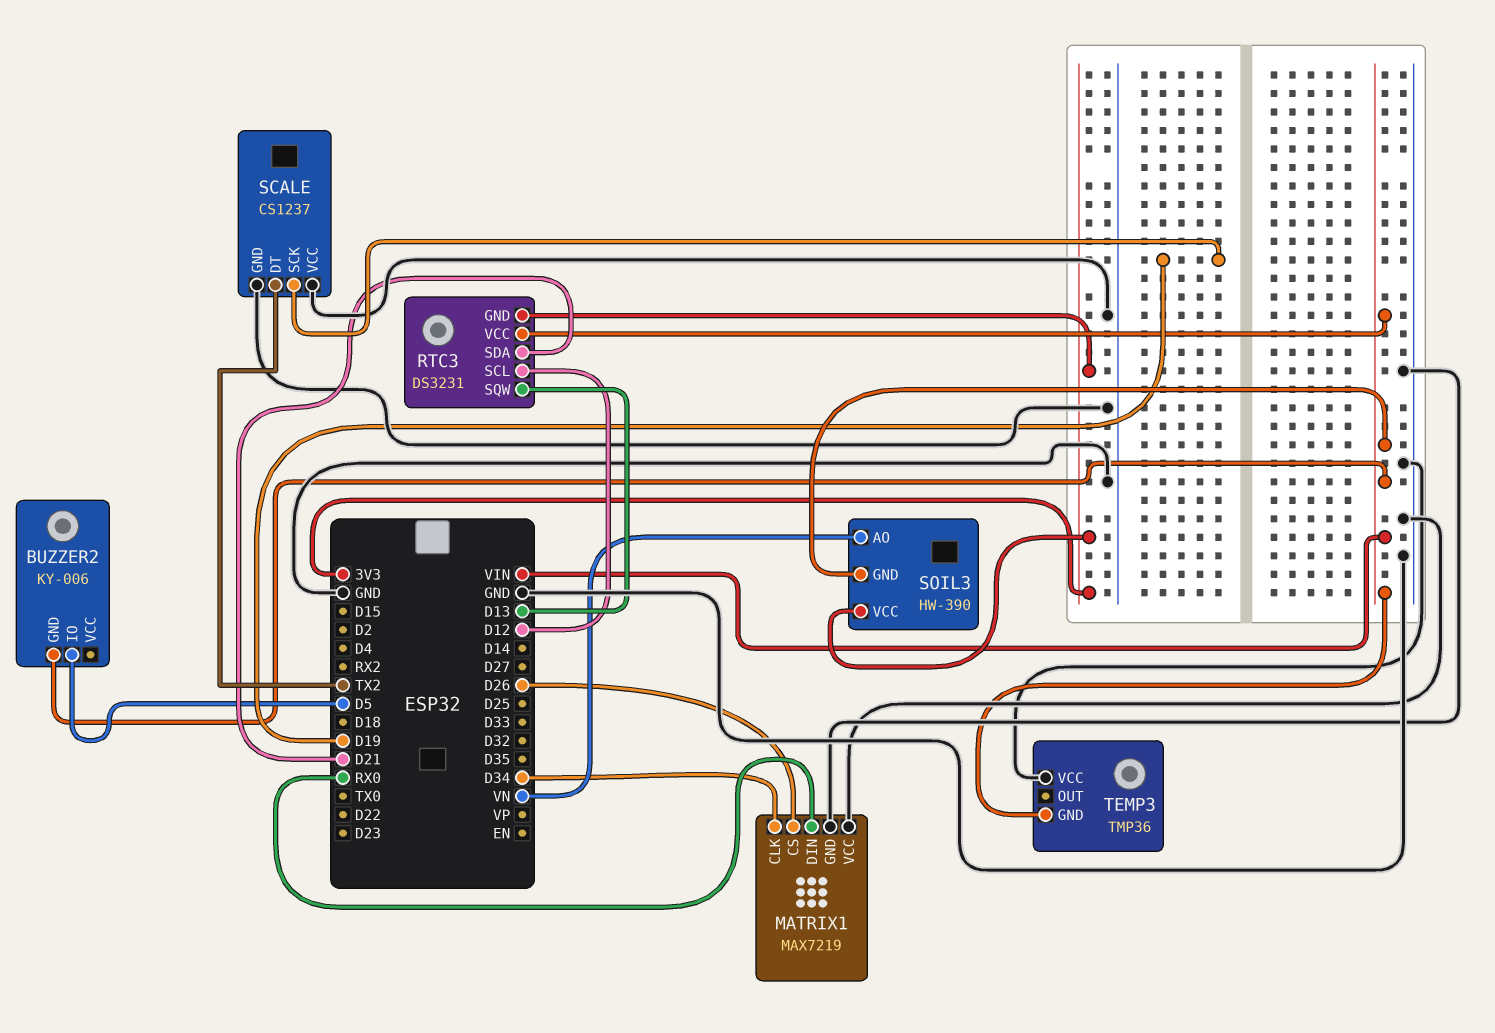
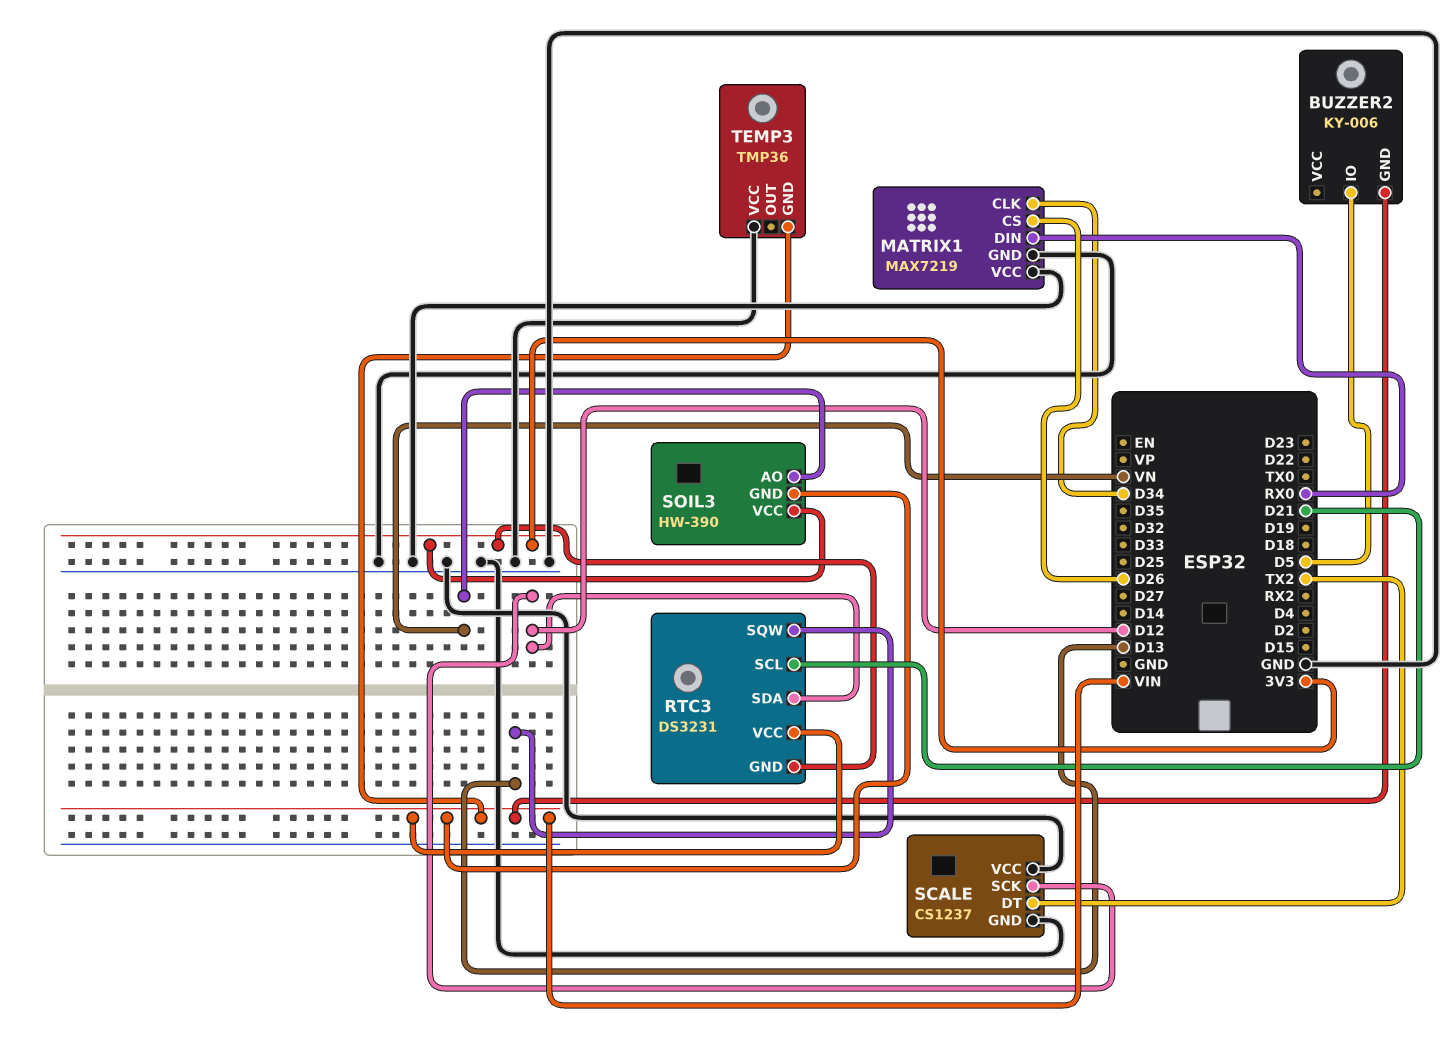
RTC3 pin SCL: D12 -> D21
RTC3 pin SDA: D21 -> D12
SCALE pin SCK: D19 -> D12

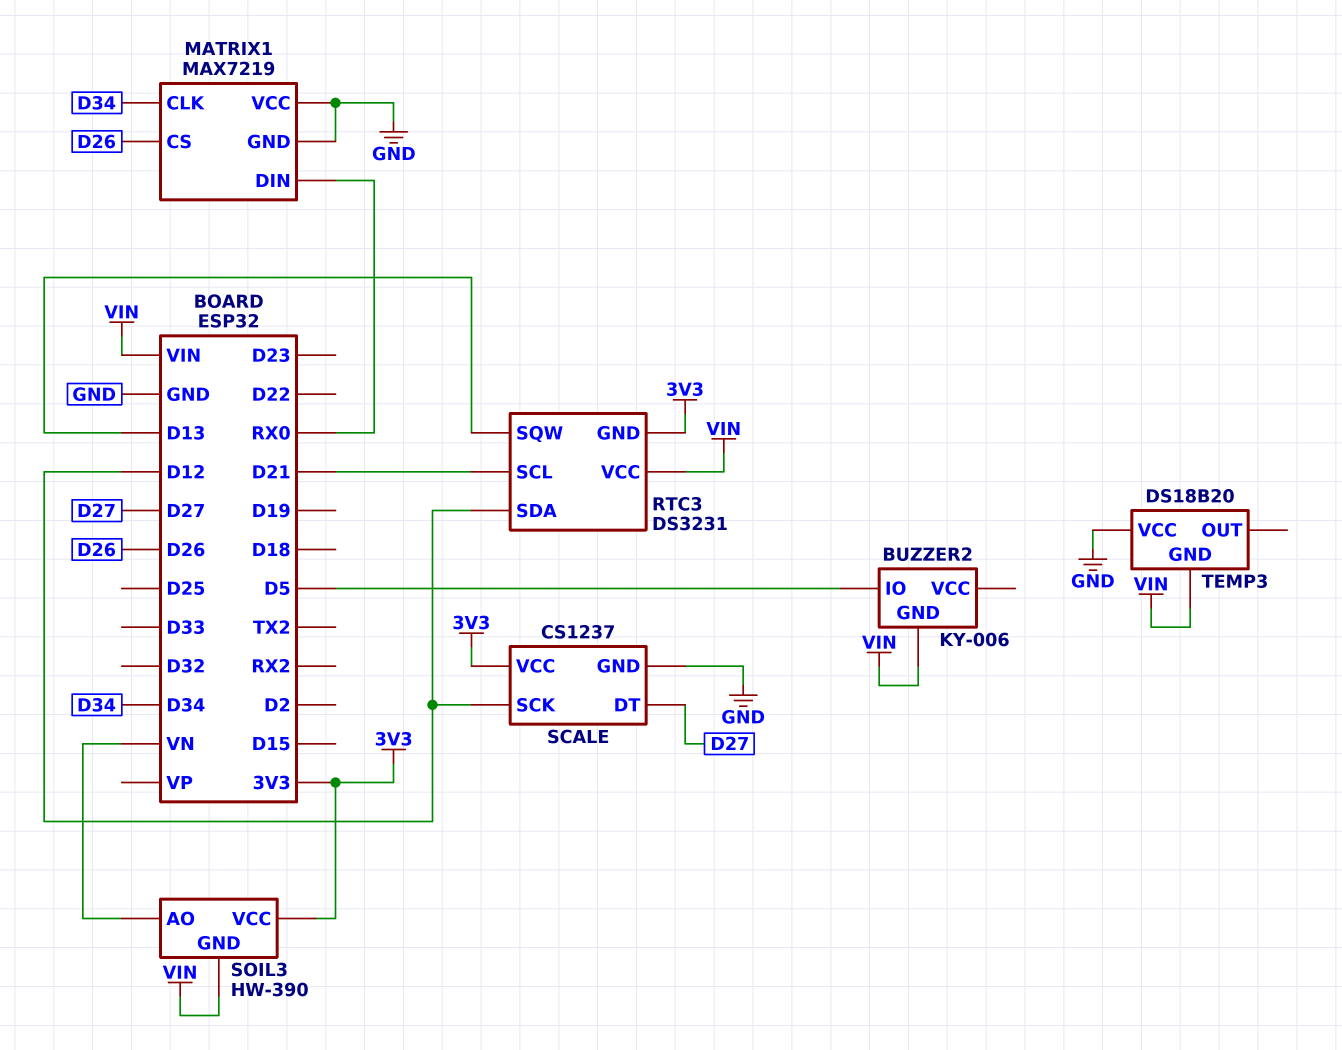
SCALE pin DT: TX2 -> D27
SCALE pin VCC: GND -> 3V3
TEMP3: TMP36 -> DS18B20

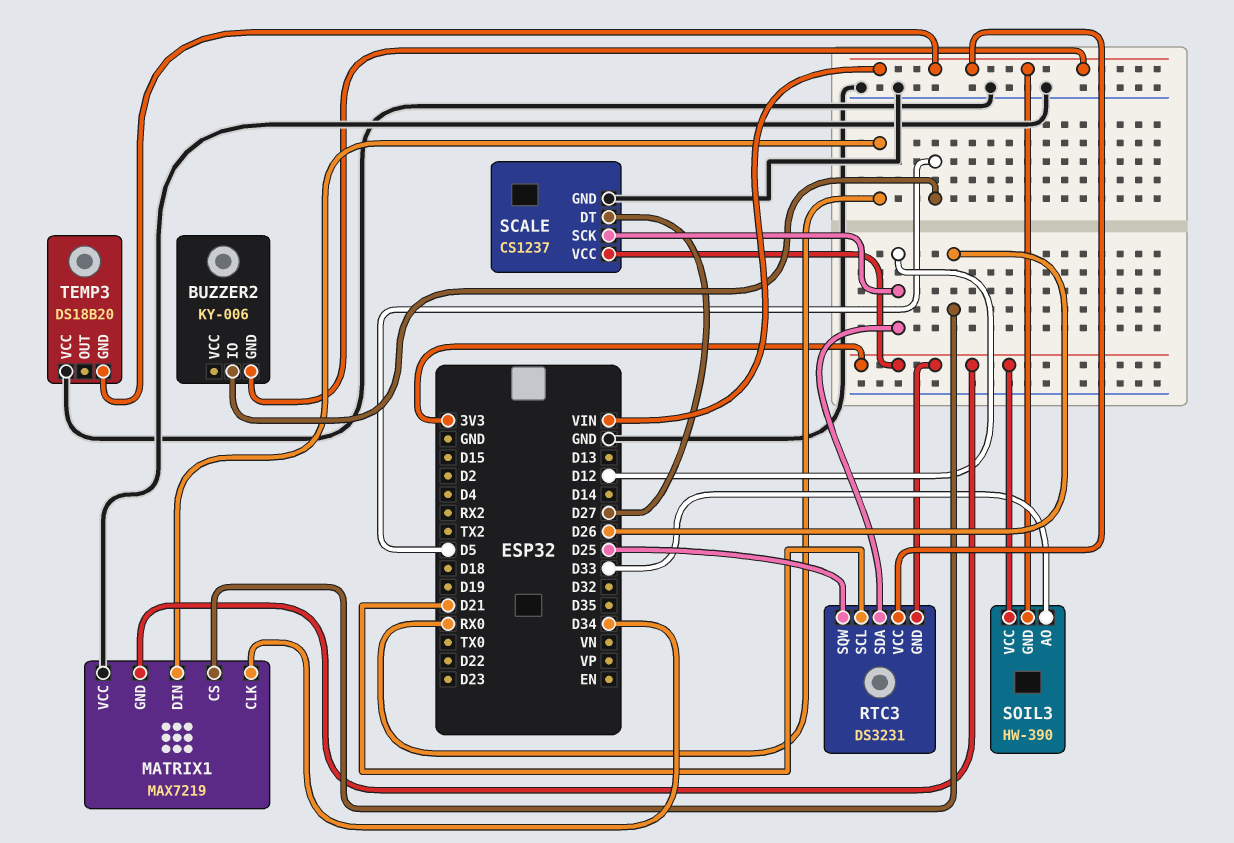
MATRIX1 pin GND: GND -> 3V3
RTC3 pin SQW: D13 -> D25
SOIL3 pin AO: VN -> D33

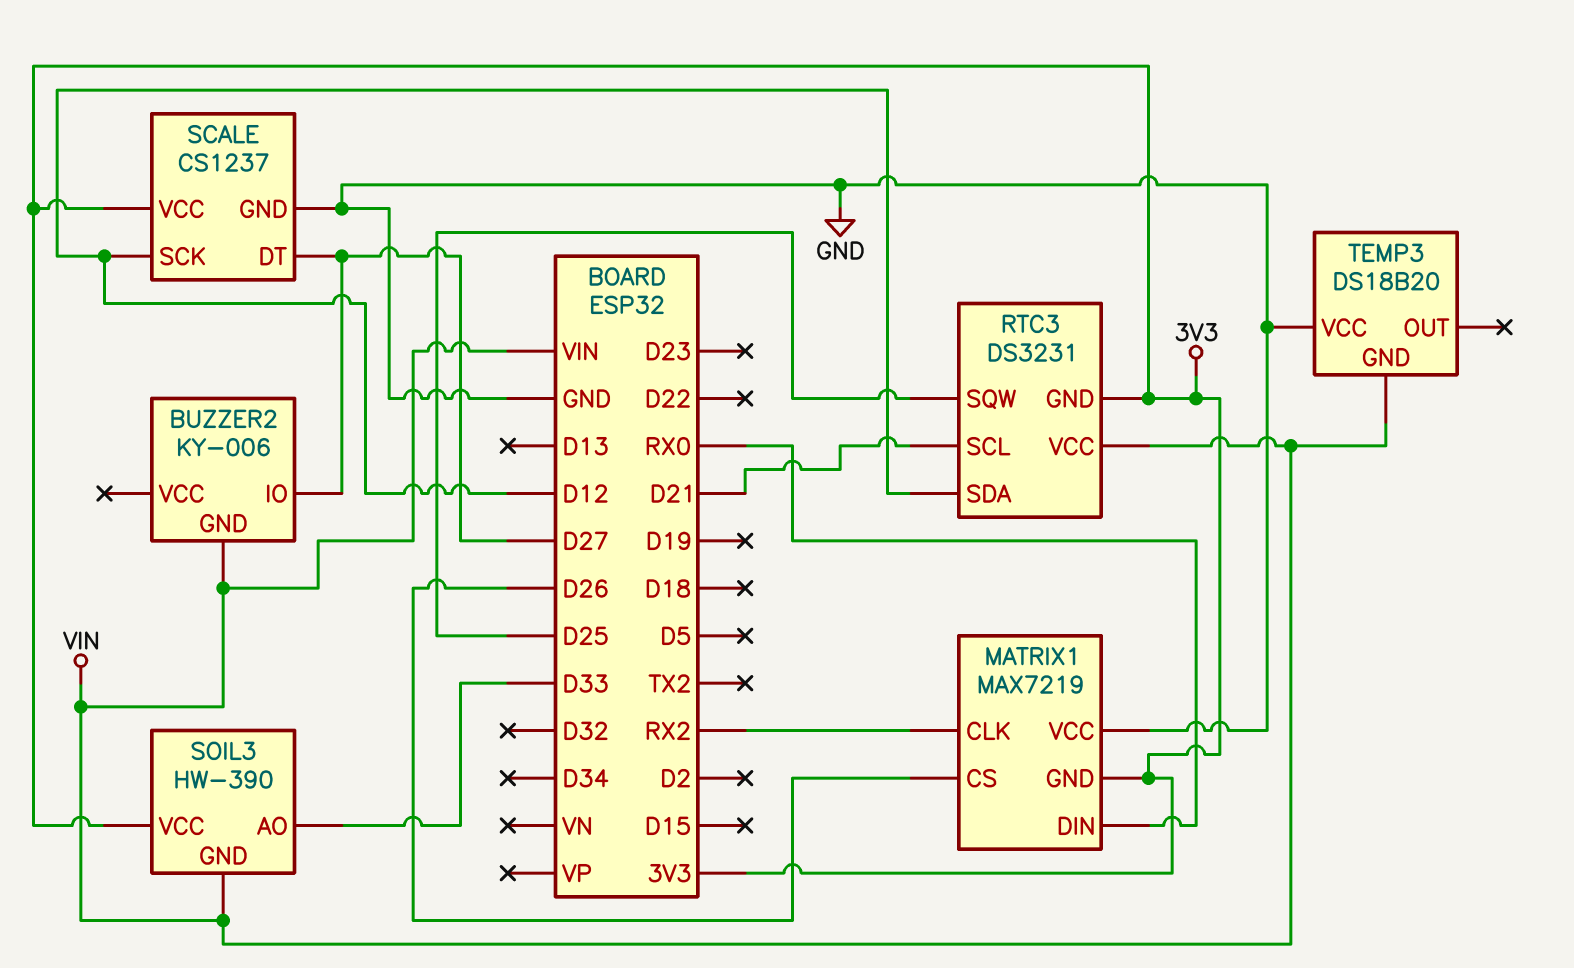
BUZZER2 pin IO: D5 -> D27
MATRIX1 pin CLK: D34 -> RX2

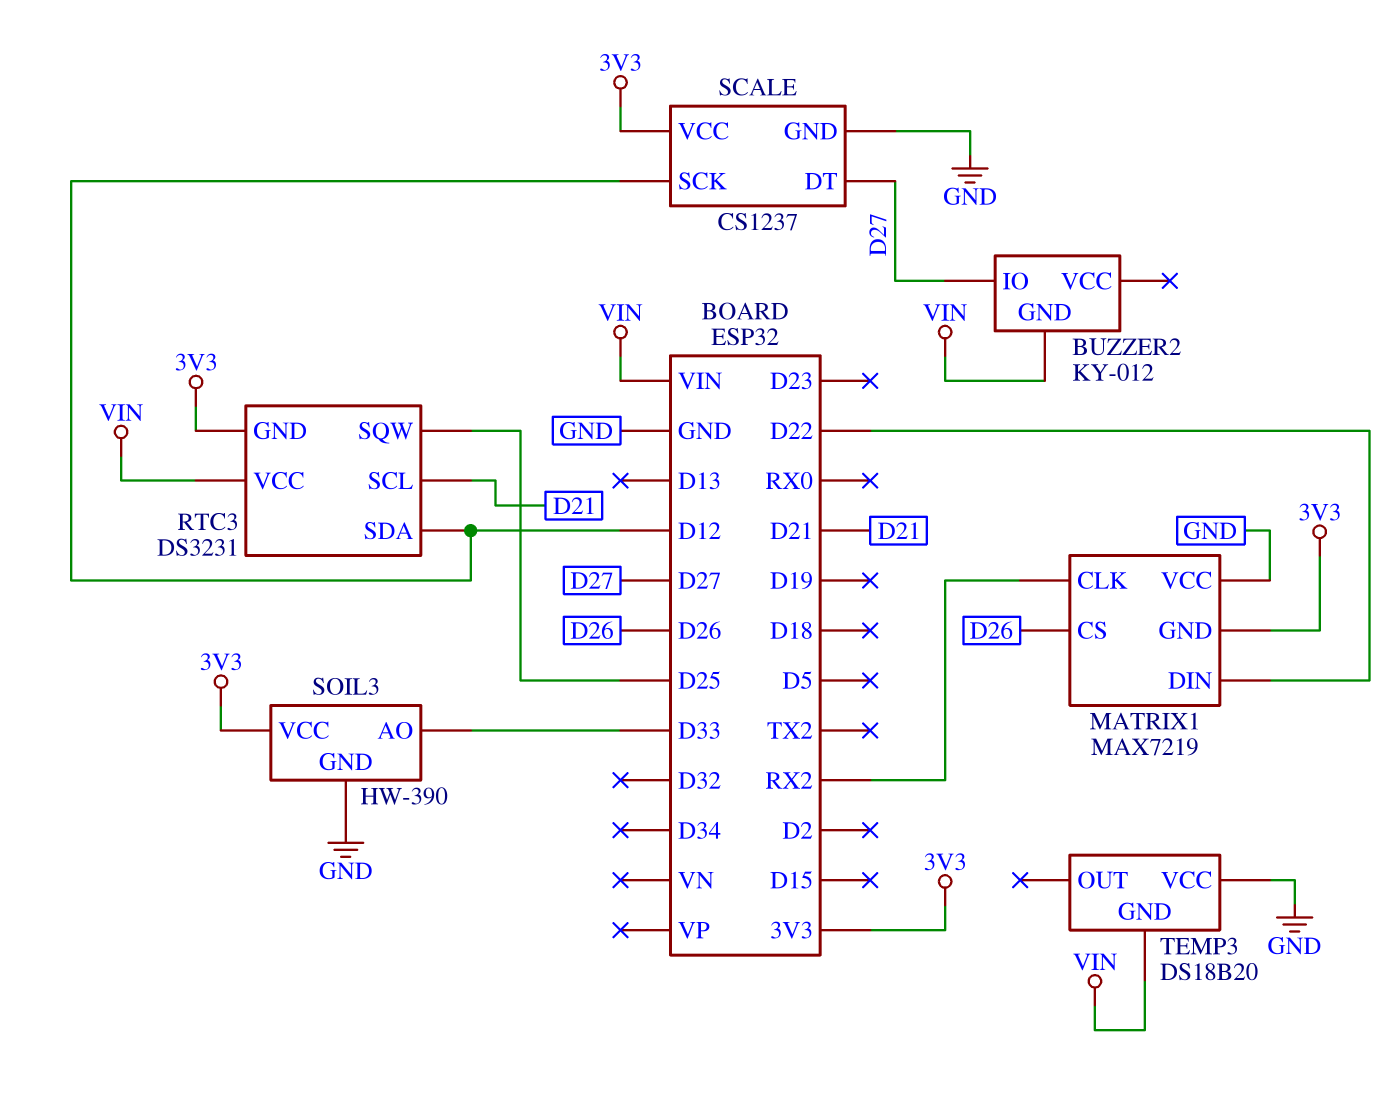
BUZZER2: KY-006 -> KY-012
MATRIX1 pin DIN: RX0 -> D22
SOIL3 pin GND: VIN -> GND

